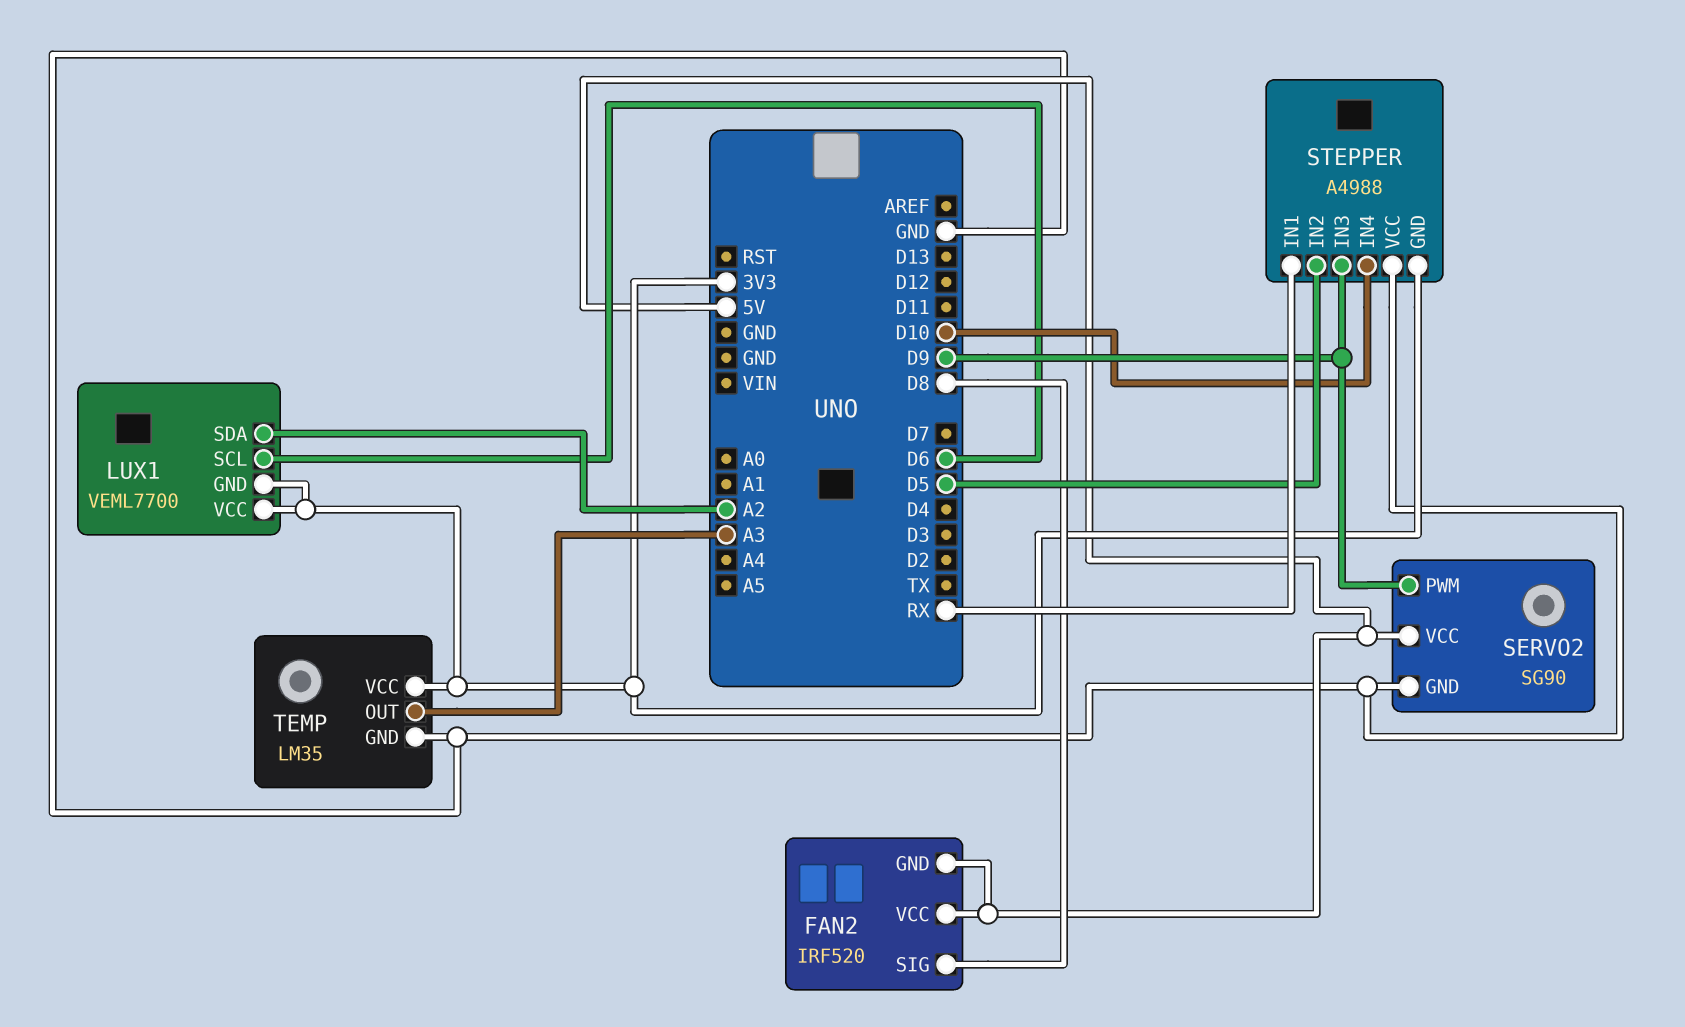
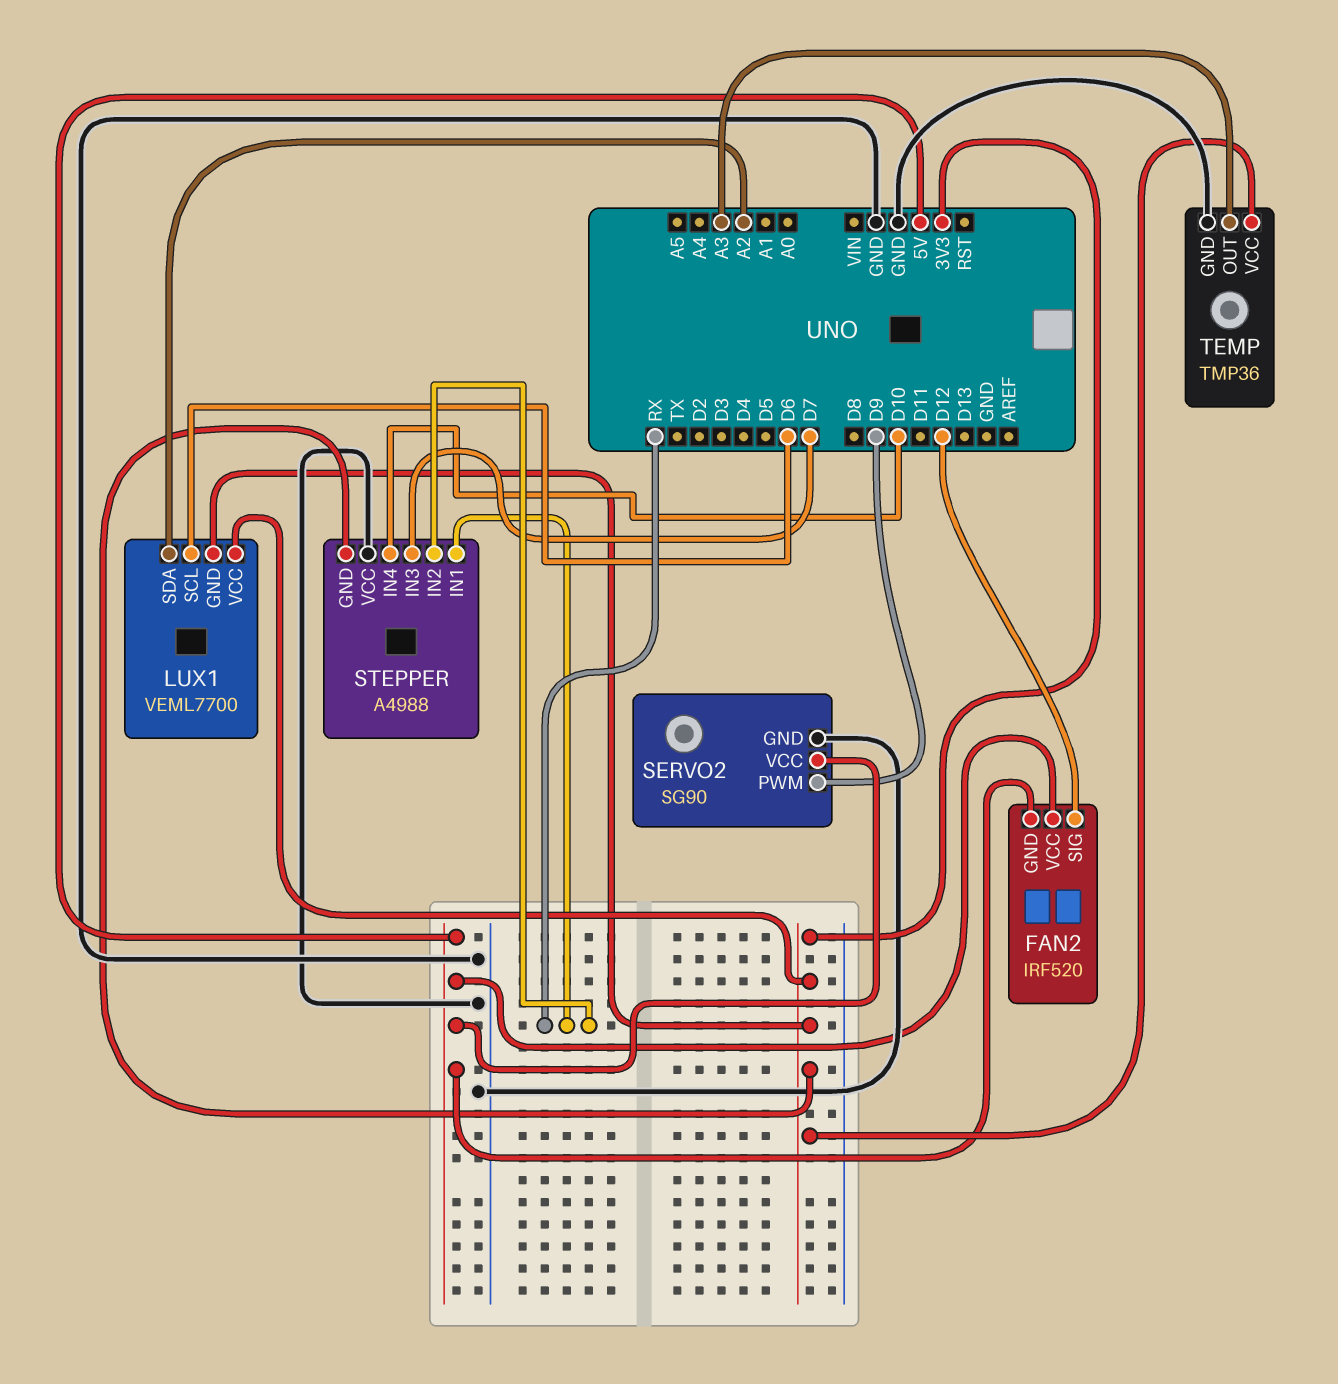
FAN2 pin SIG: D8 -> D12
STEPPER pin IN2: D5 -> RX
STEPPER pin IN3: D9 -> D7
TEMP: LM35 -> TMP36

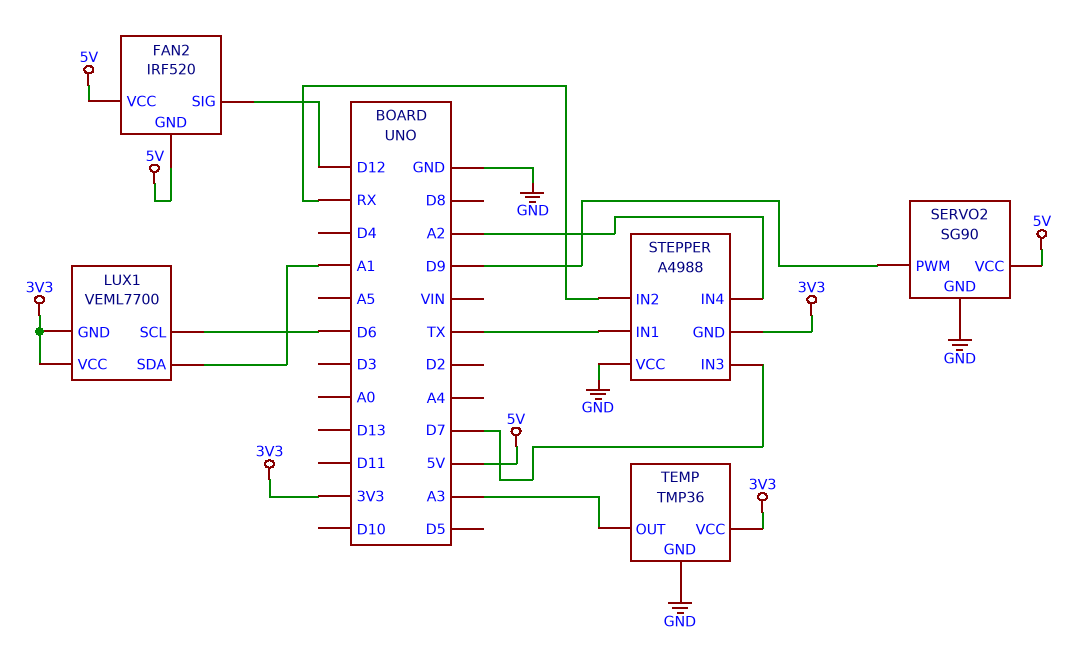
LUX1 pin SDA: A2 -> A1
STEPPER pin IN1: RX -> TX
STEPPER pin IN4: D10 -> A2

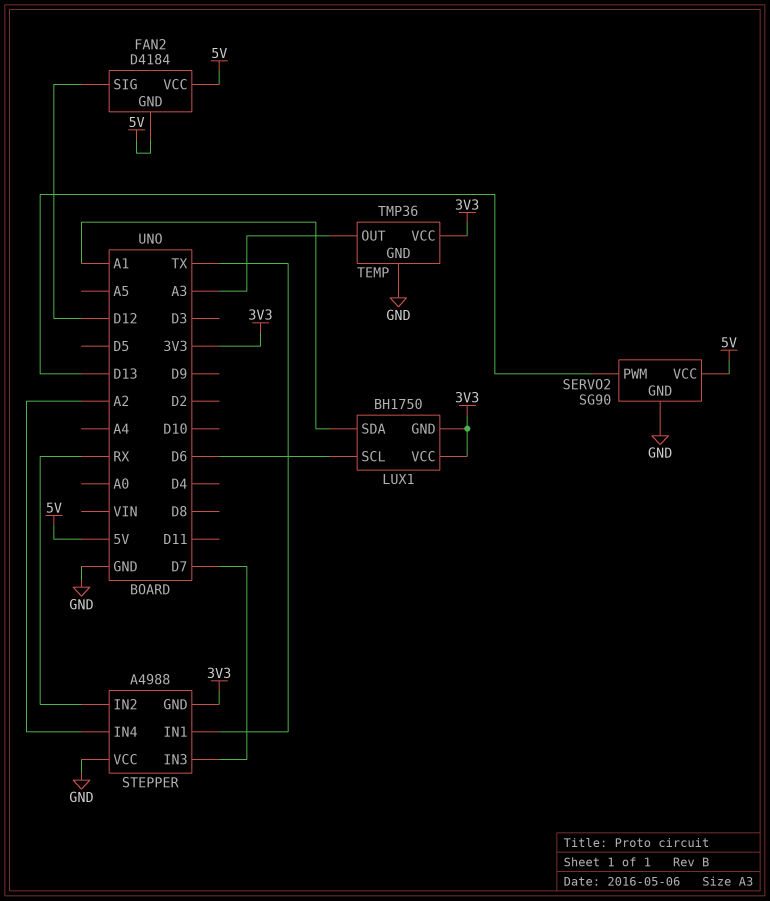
FAN2: IRF520 -> D4184
LUX1: VEML7700 -> BH1750
SERVO2 pin PWM: D9 -> D13

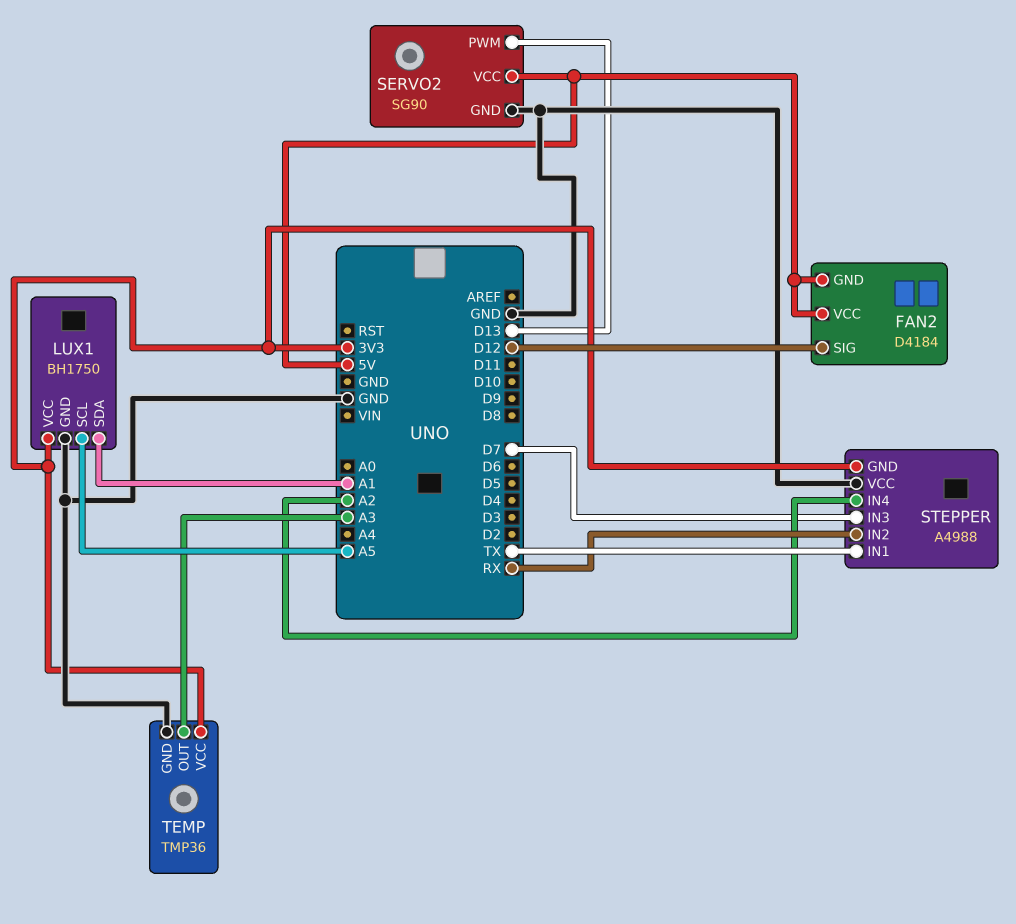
LUX1 pin GND: 3V3 -> GND
LUX1 pin SCL: D6 -> A5

